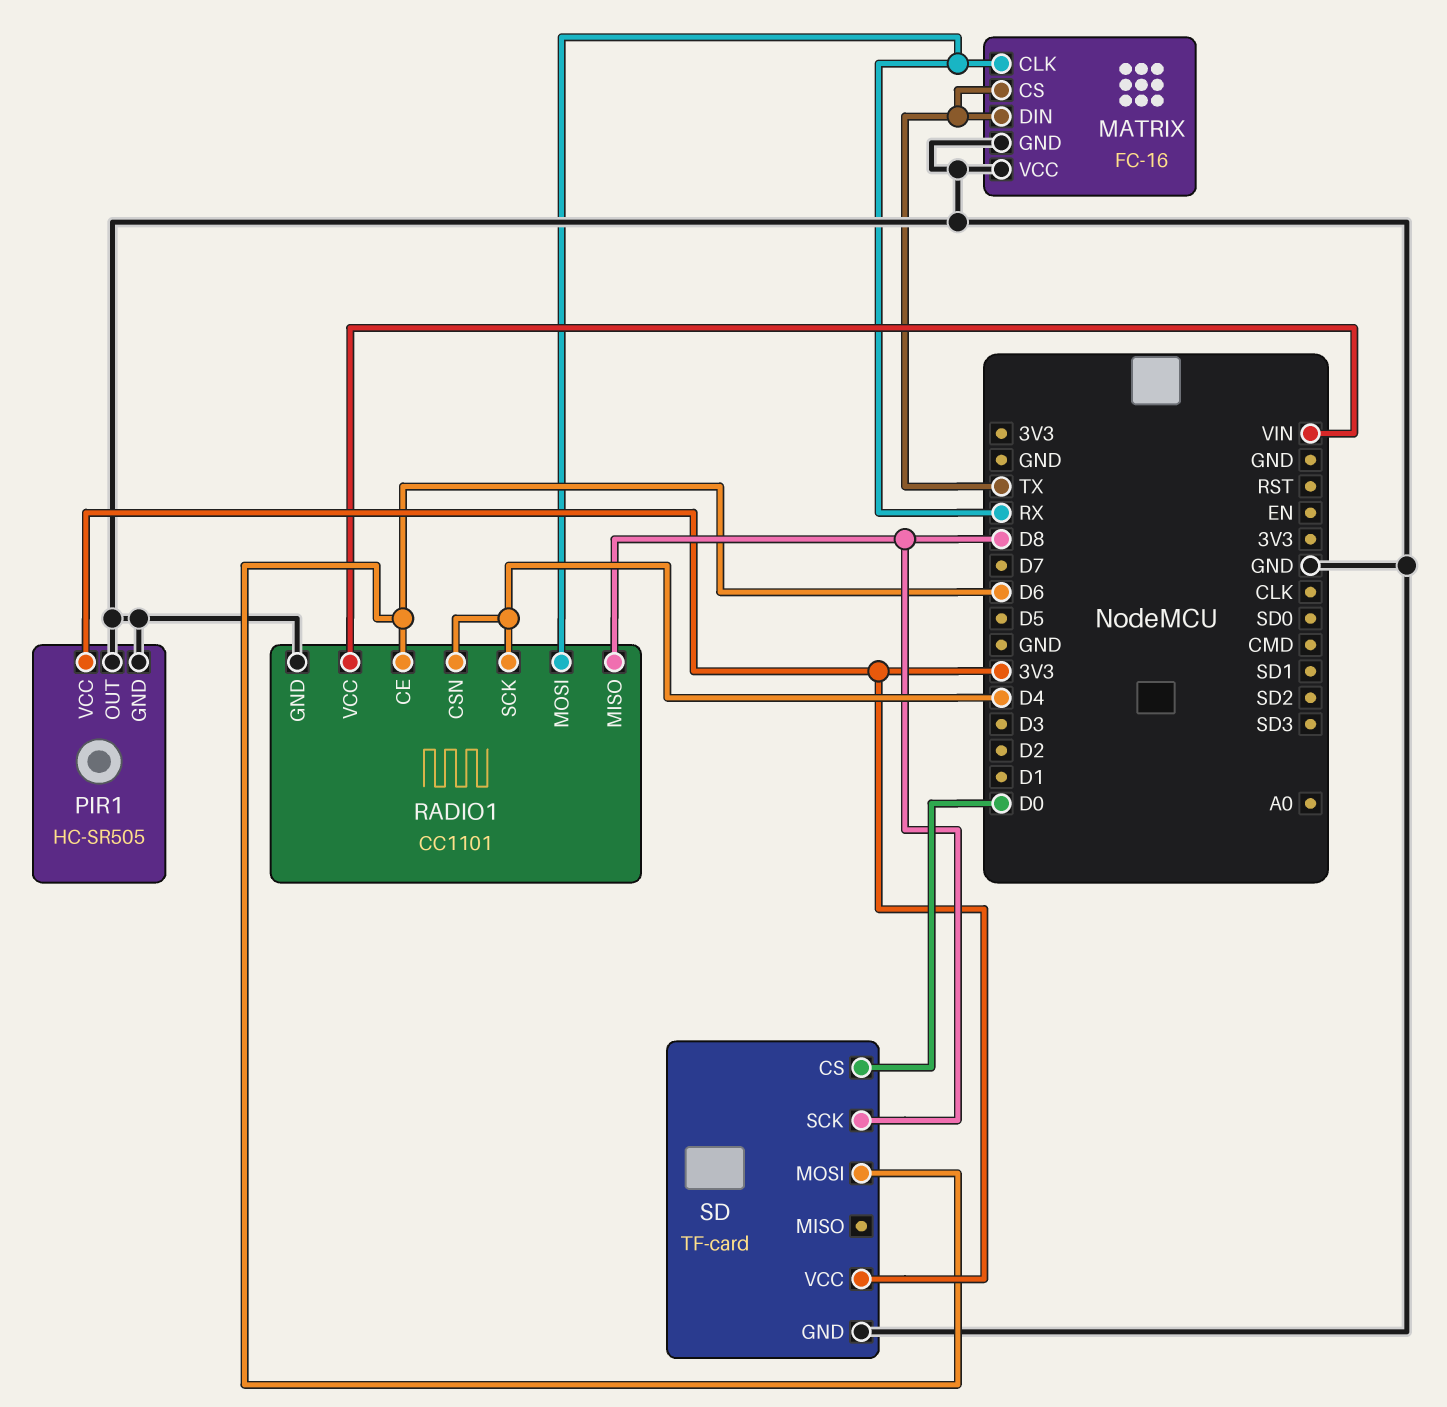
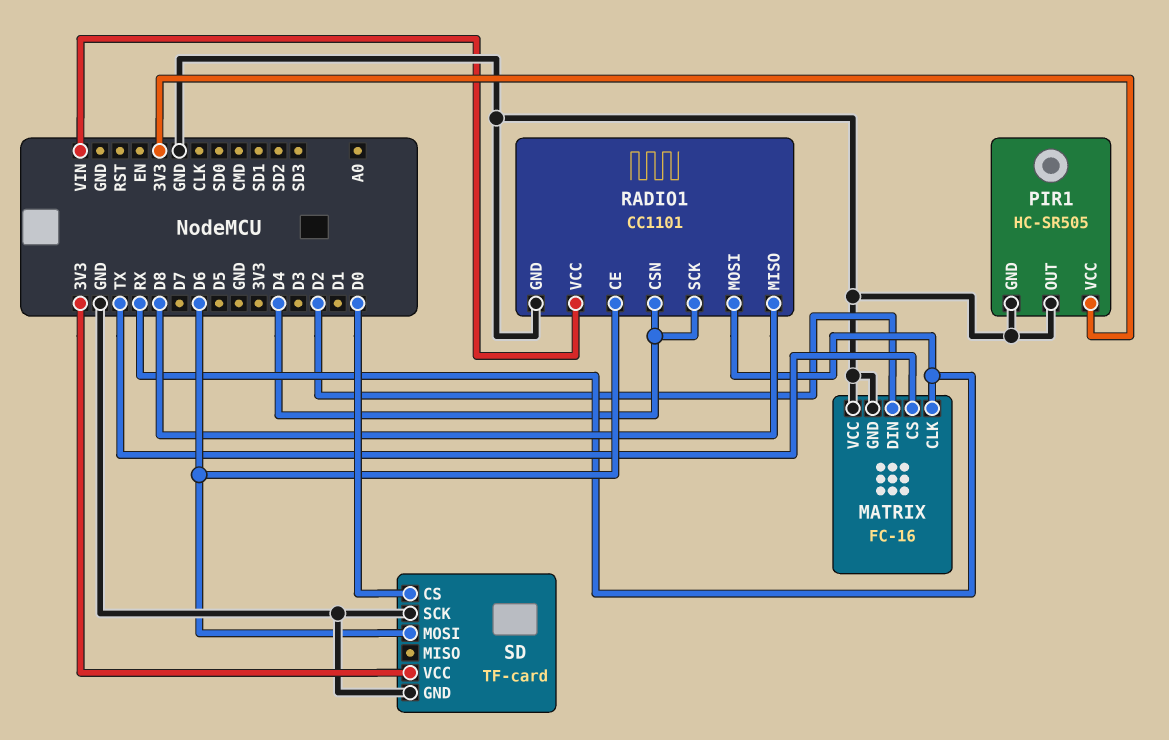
MATRIX pin DIN: TX -> D2
SD pin SCK: D8 -> GND

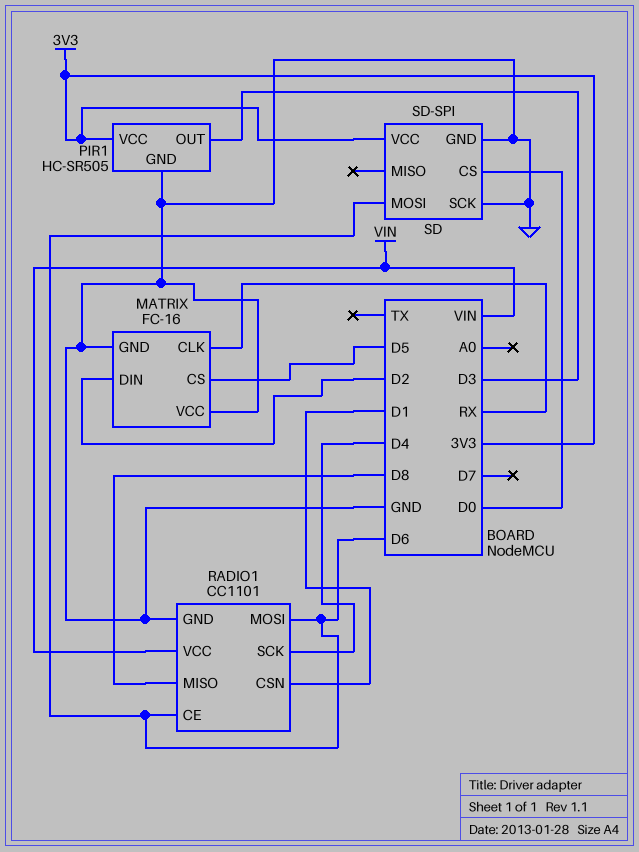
MATRIX pin CS: TX -> D5
PIR1 pin OUT: GND -> D3
RADIO1 pin CSN: D4 -> D1
RADIO1 pin MOSI: RX -> D6
SD: TF-card -> SD-SPI

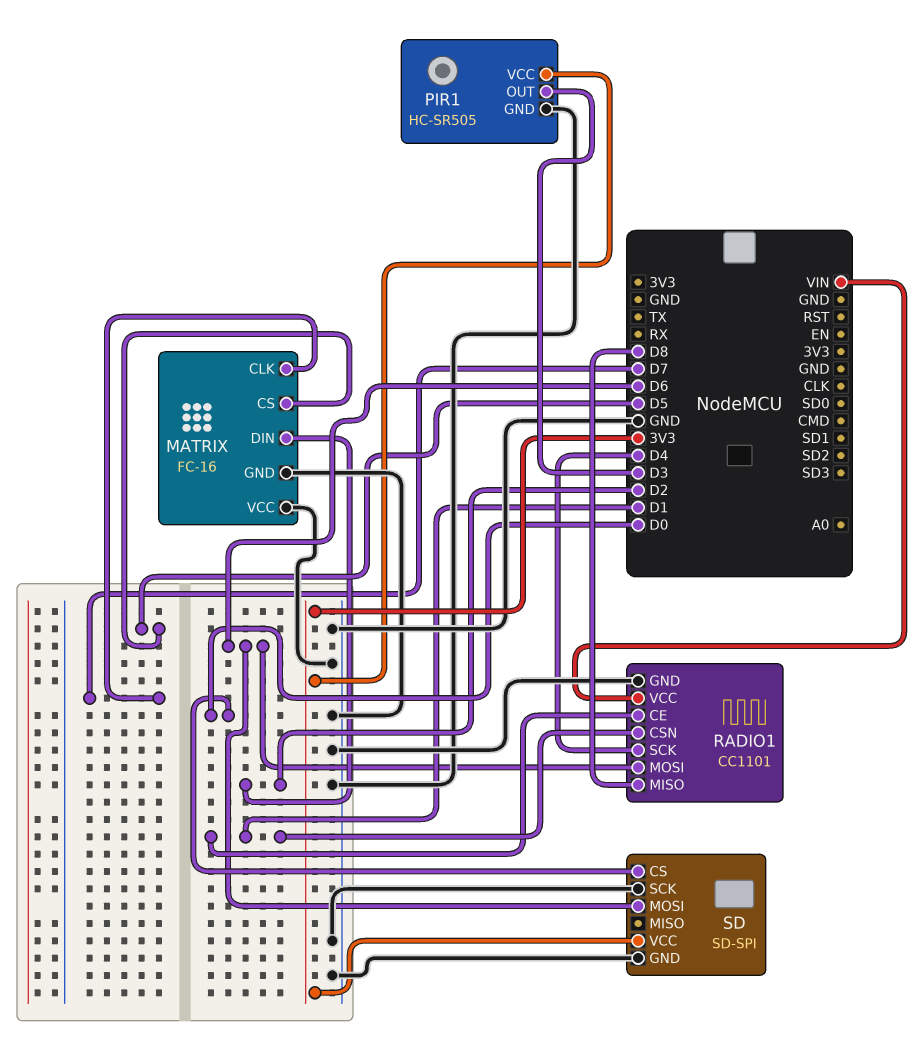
MATRIX pin CLK: RX -> D7
RADIO1 pin CE: D6 -> D1

